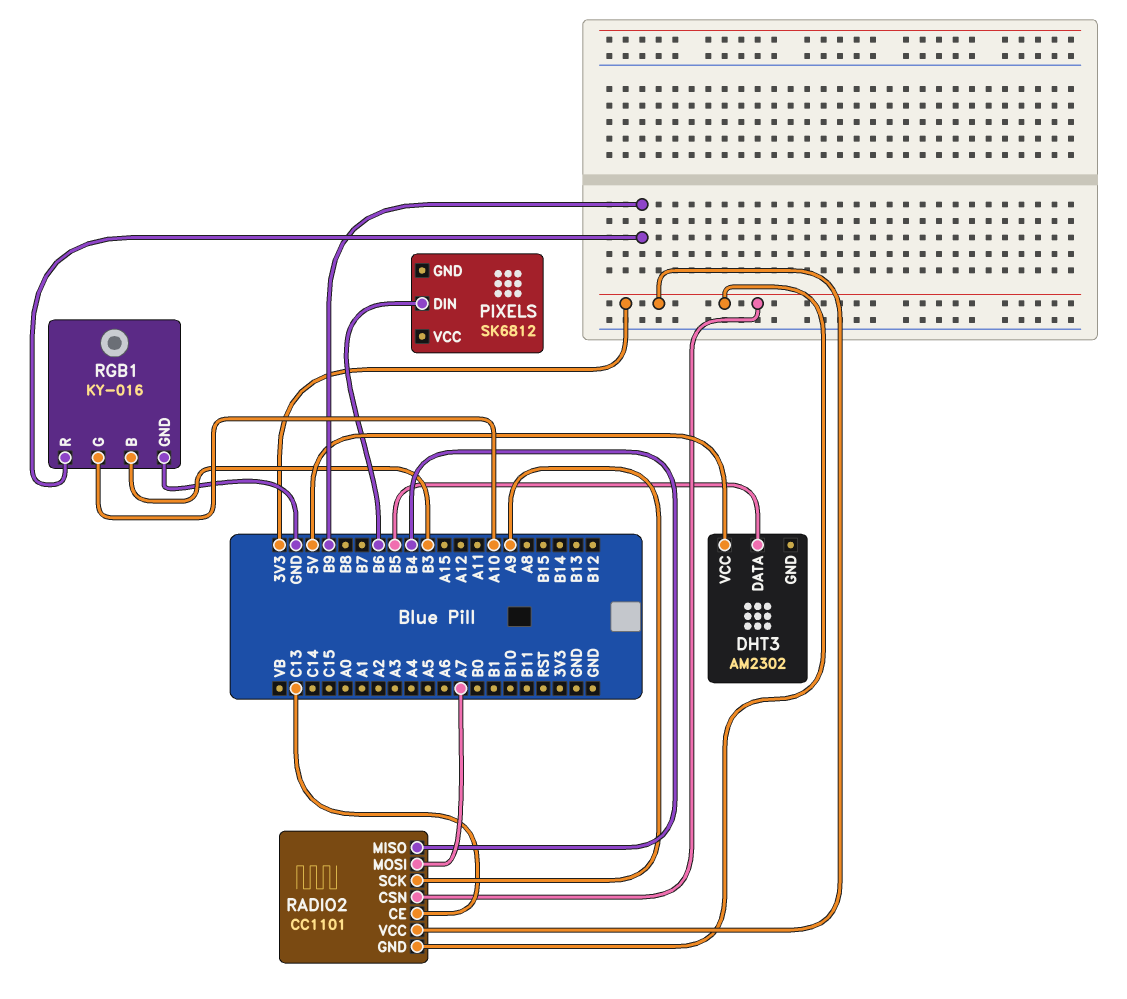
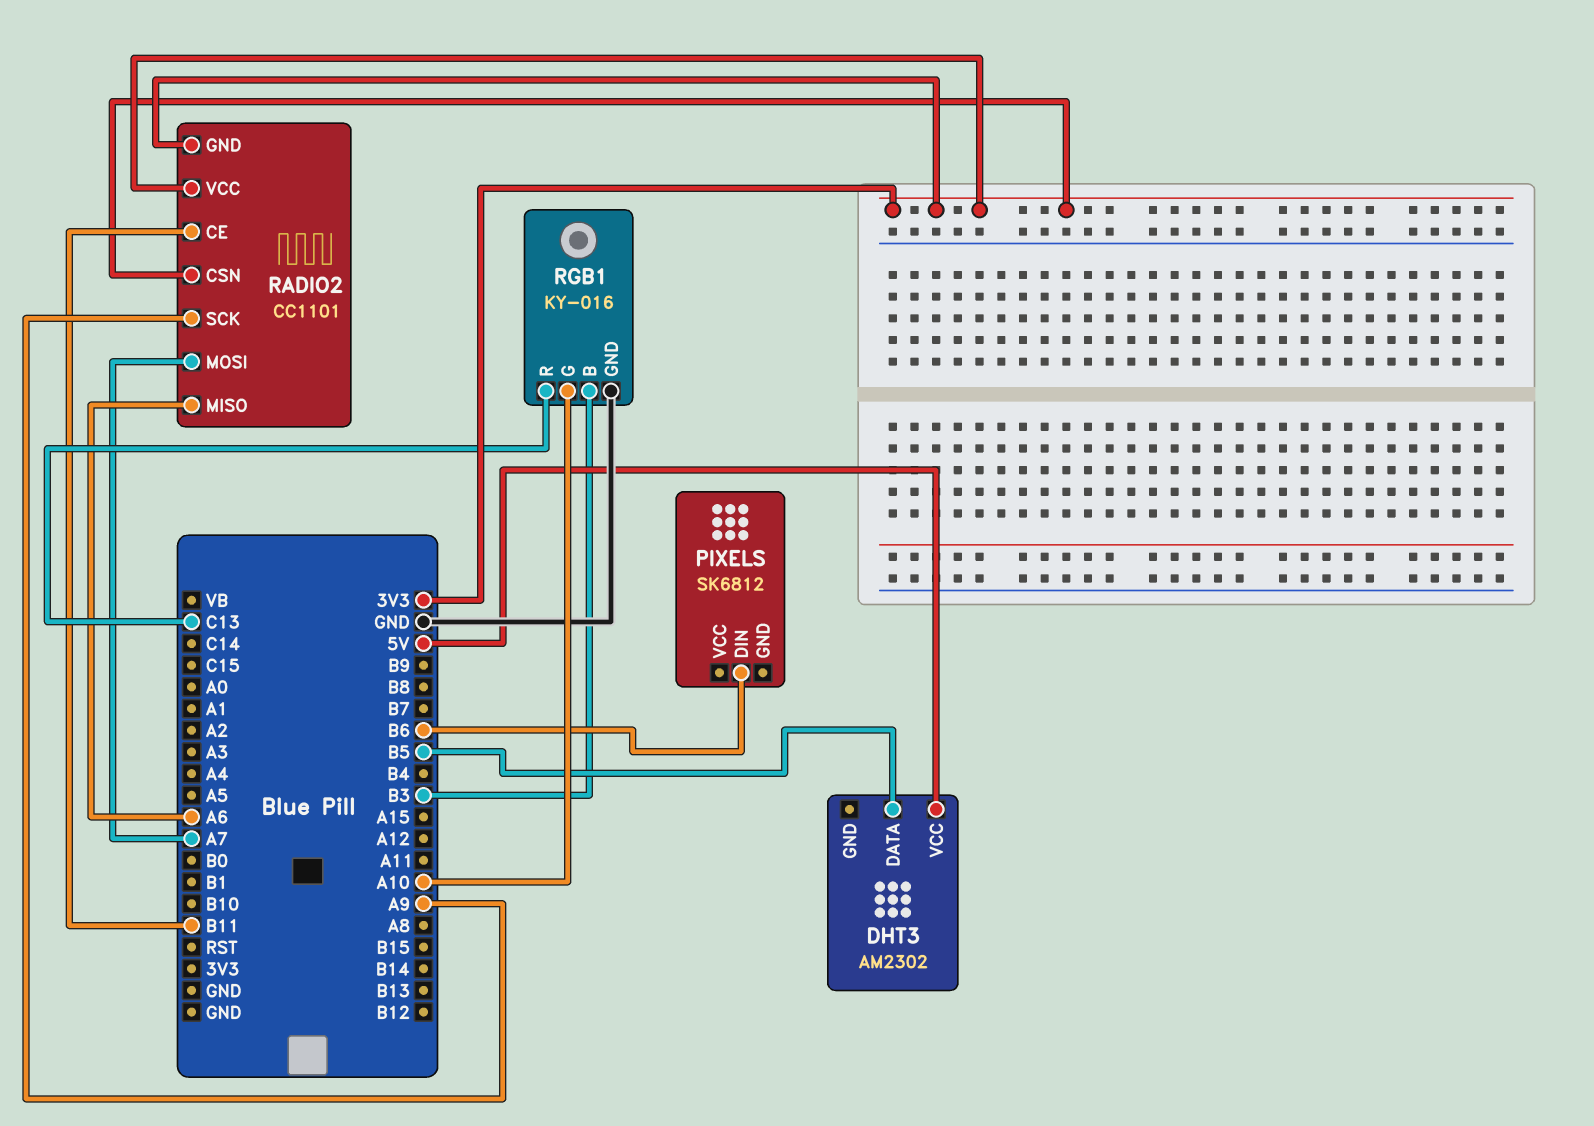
RADIO2 pin CE: C13 -> B11
RADIO2 pin MISO: B4 -> A6
RGB1 pin R: B9 -> C13

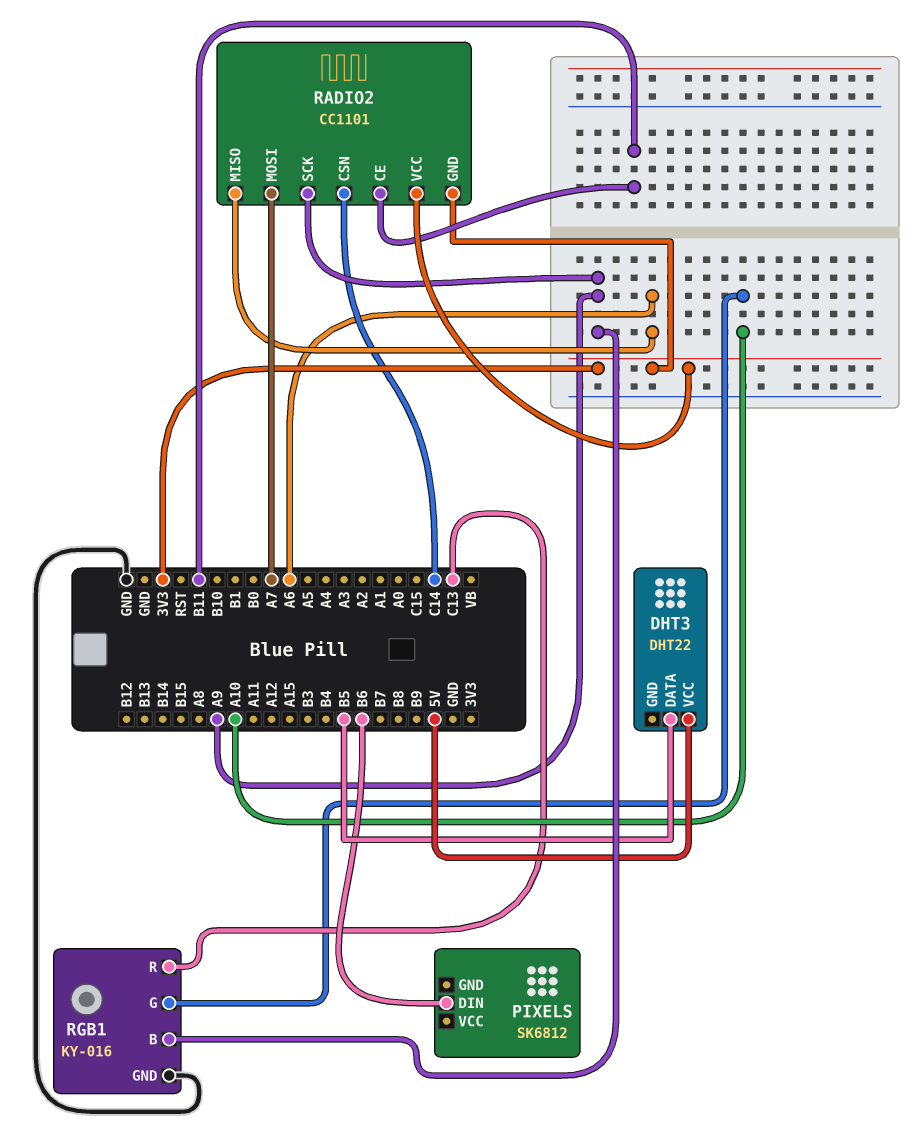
DHT3: AM2302 -> DHT22
RADIO2 pin CSN: 3V3 -> C14
RGB1 pin B: B3 -> A9

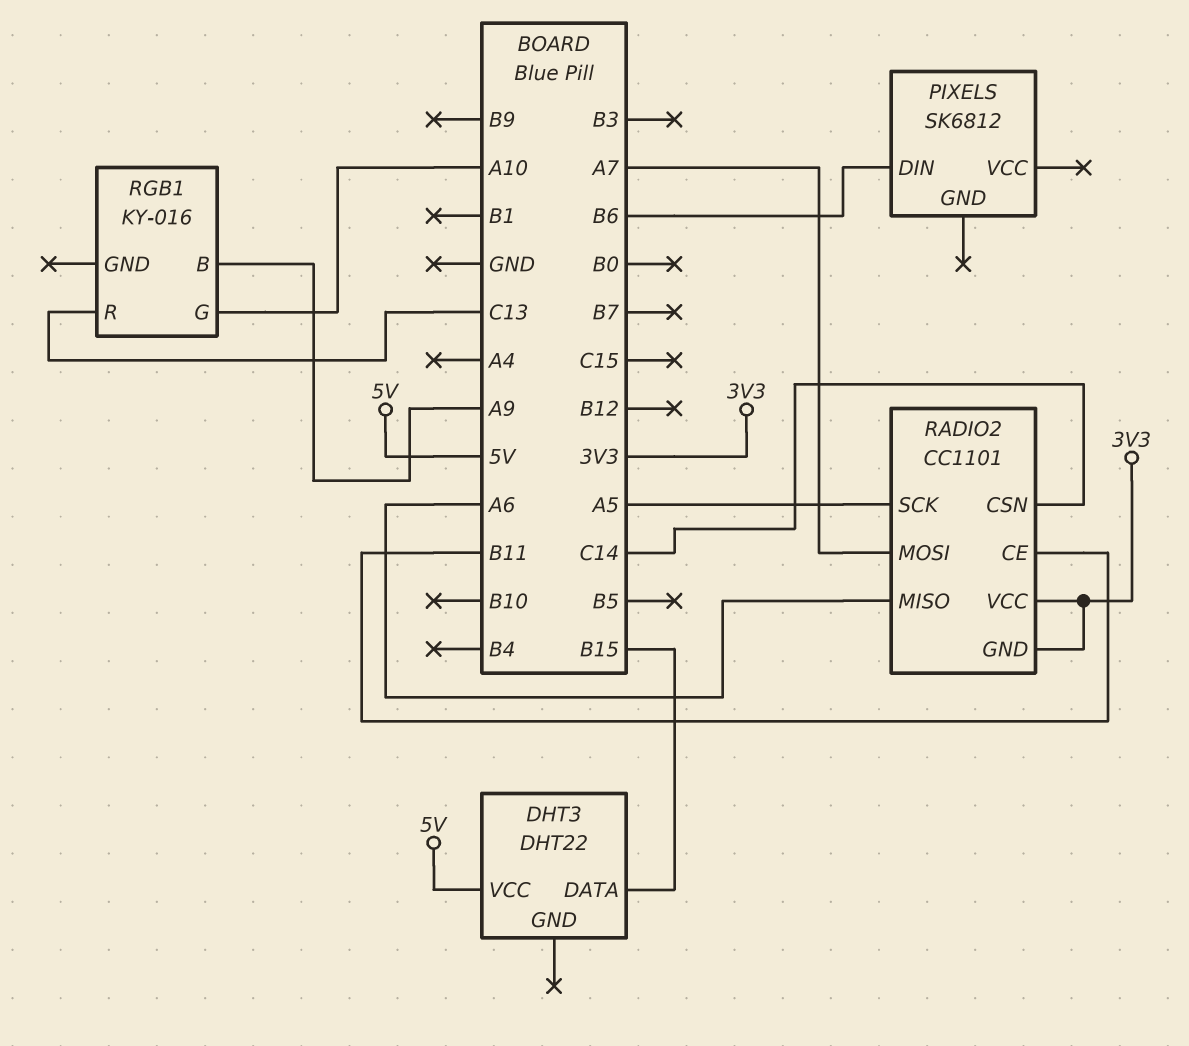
DHT3 pin DATA: B5 -> B15
RADIO2 pin SCK: A9 -> A5
RGB1 pin GND: GND -> none

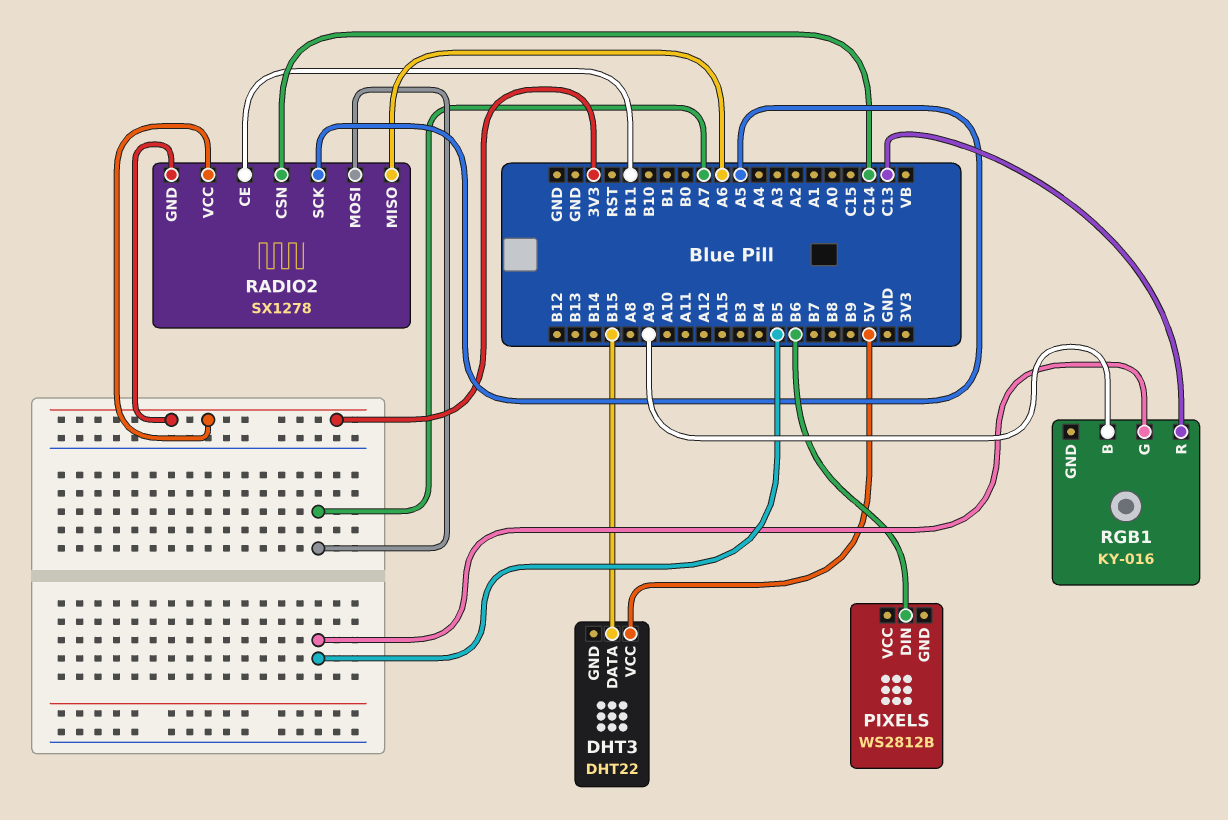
PIXELS: SK6812 -> WS2812B
RADIO2: CC1101 -> SX1278
RGB1 pin G: A10 -> B5

